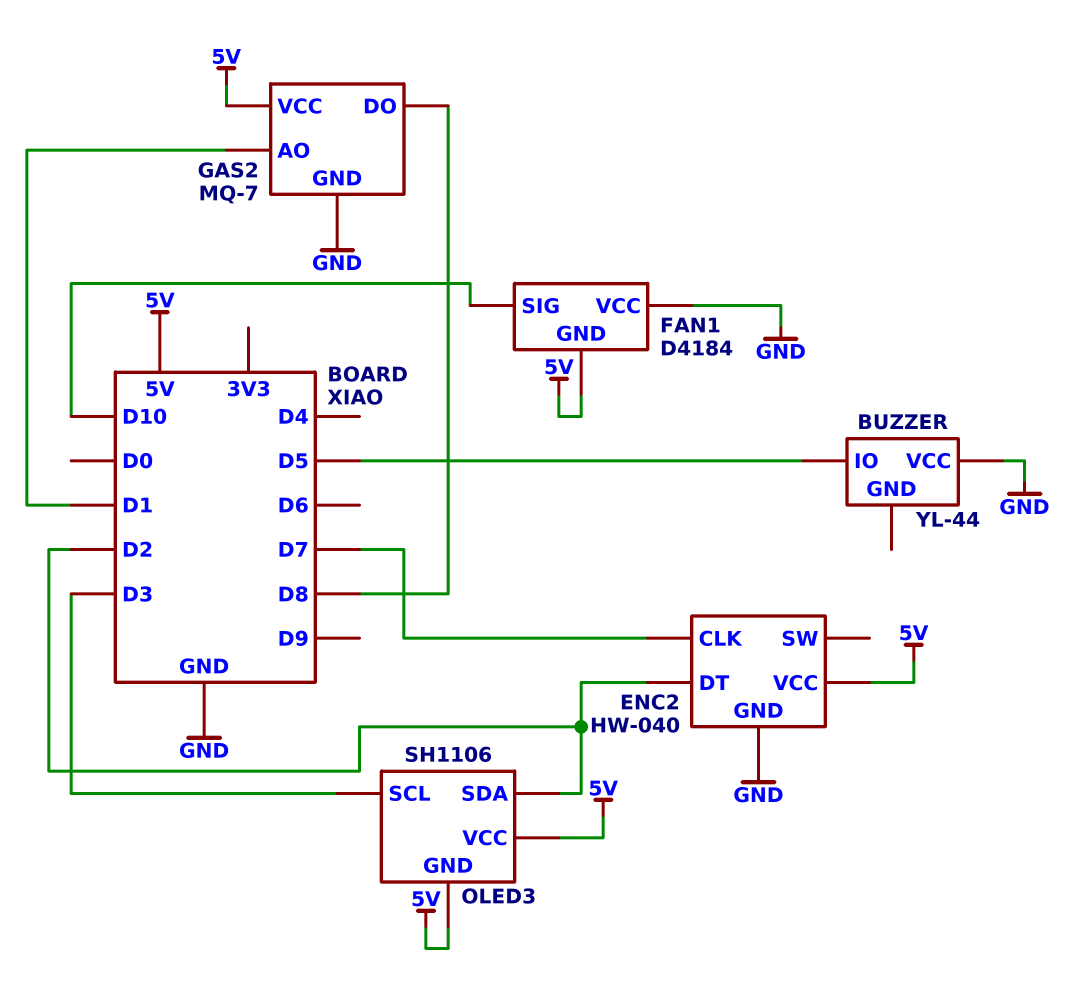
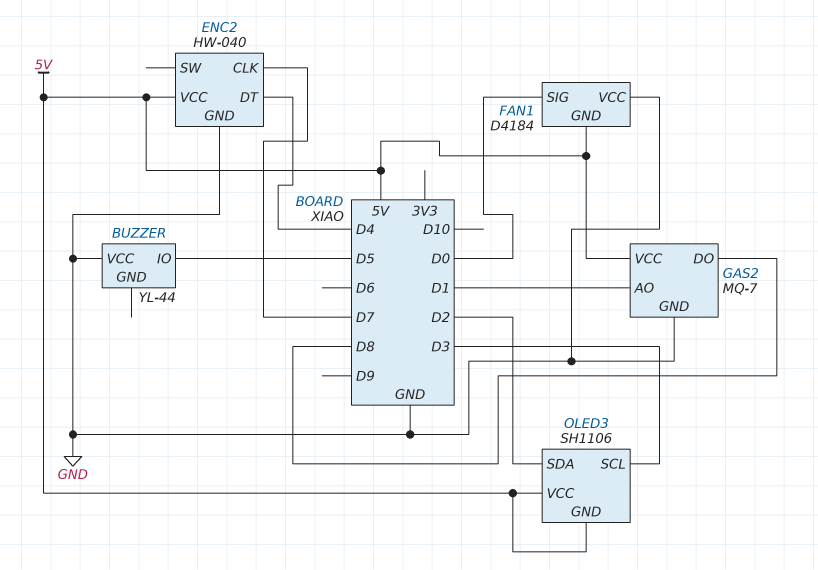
ENC2 pin DT: D2 -> D4
FAN1 pin SIG: D10 -> D0

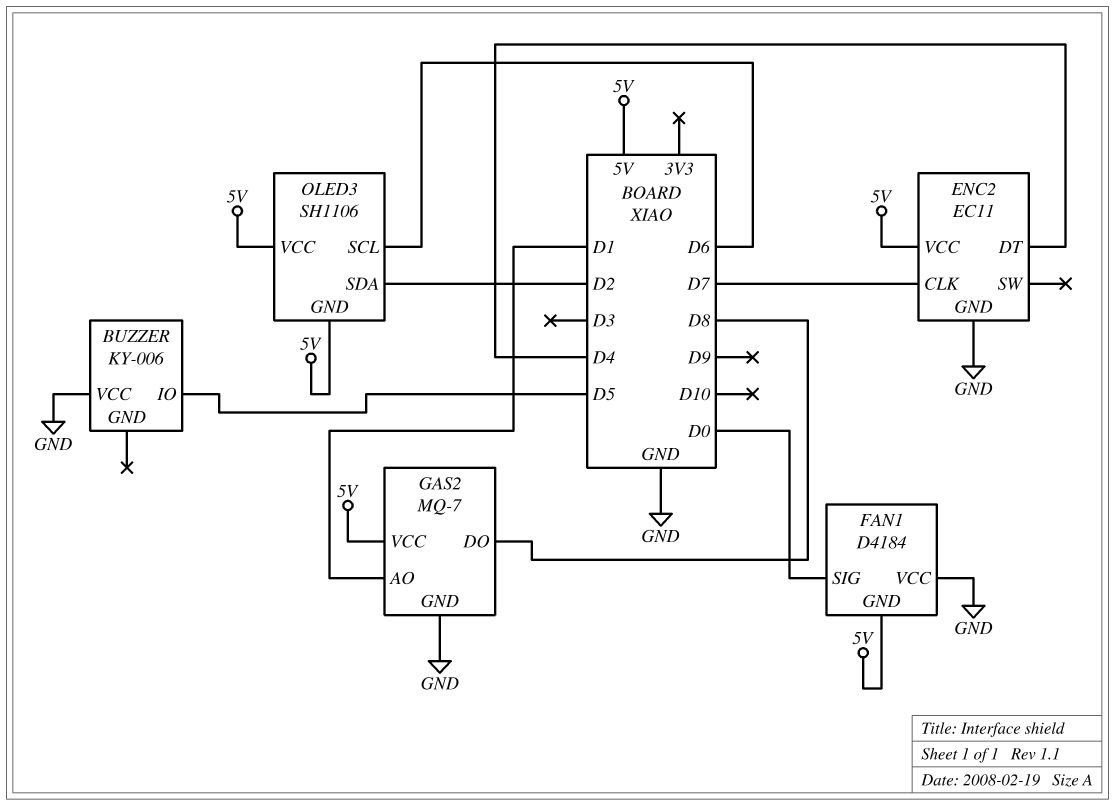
BUZZER: YL-44 -> KY-006
ENC2: HW-040 -> EC11
OLED3 pin SCL: D3 -> D6

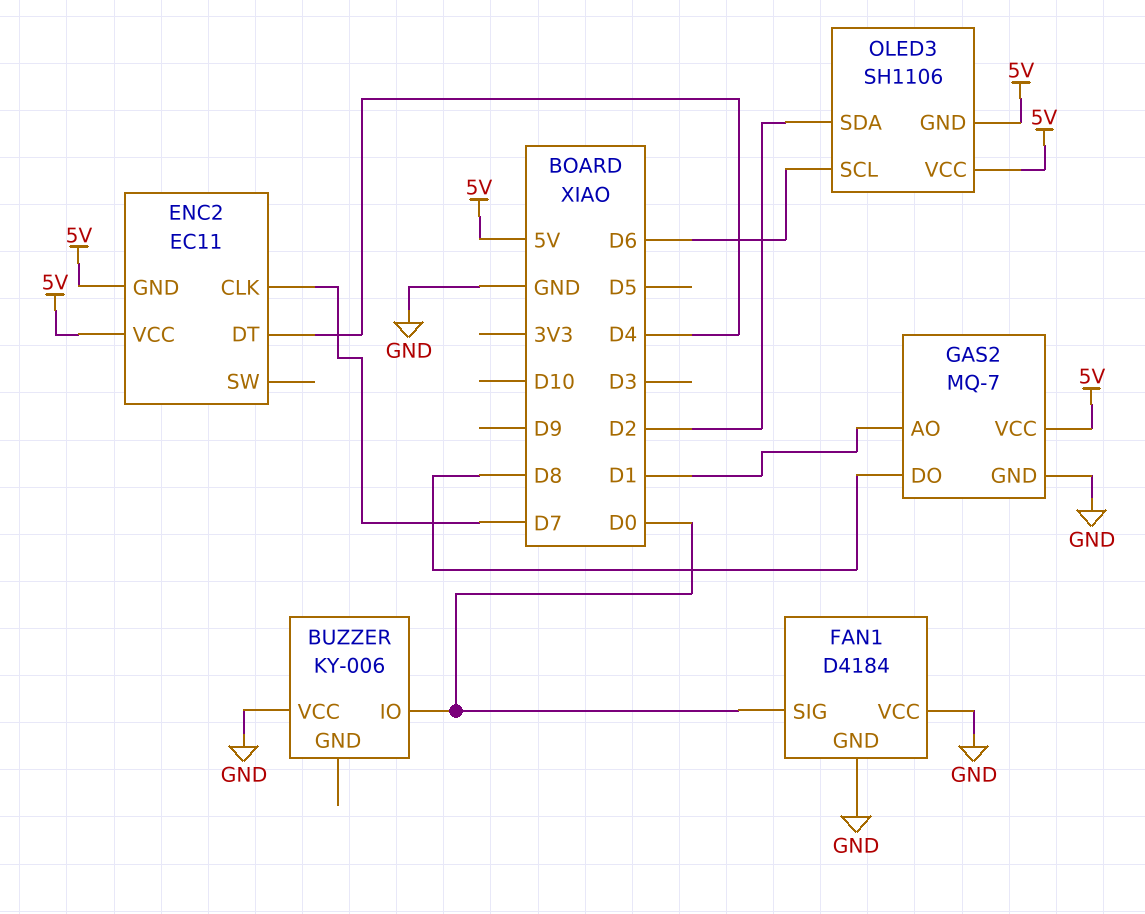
BUZZER pin IO: D5 -> D0
ENC2 pin GND: GND -> 5V
FAN1 pin GND: 5V -> GND

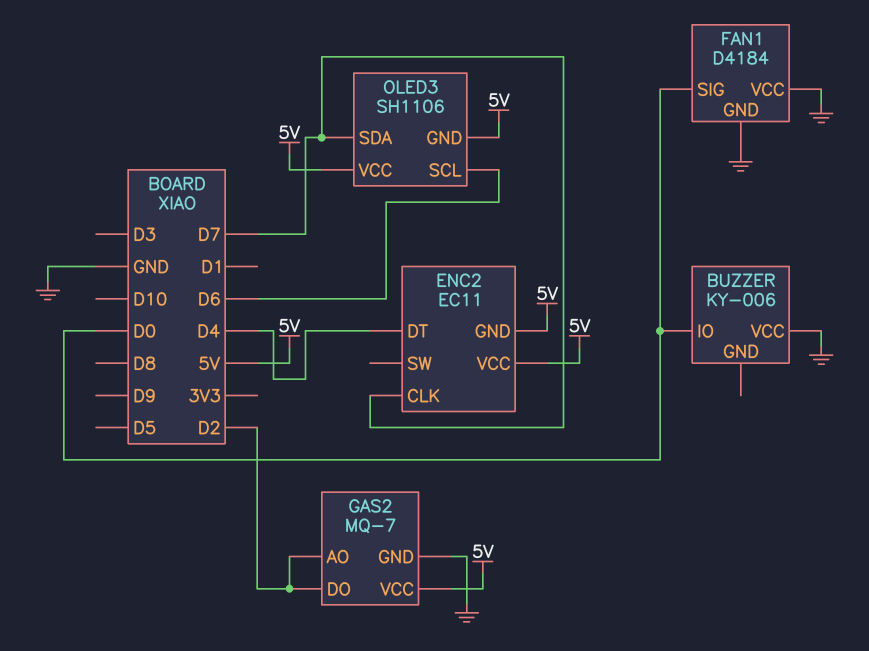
GAS2 pin AO: D1 -> D2
GAS2 pin DO: D8 -> D2
OLED3 pin SDA: D2 -> D7

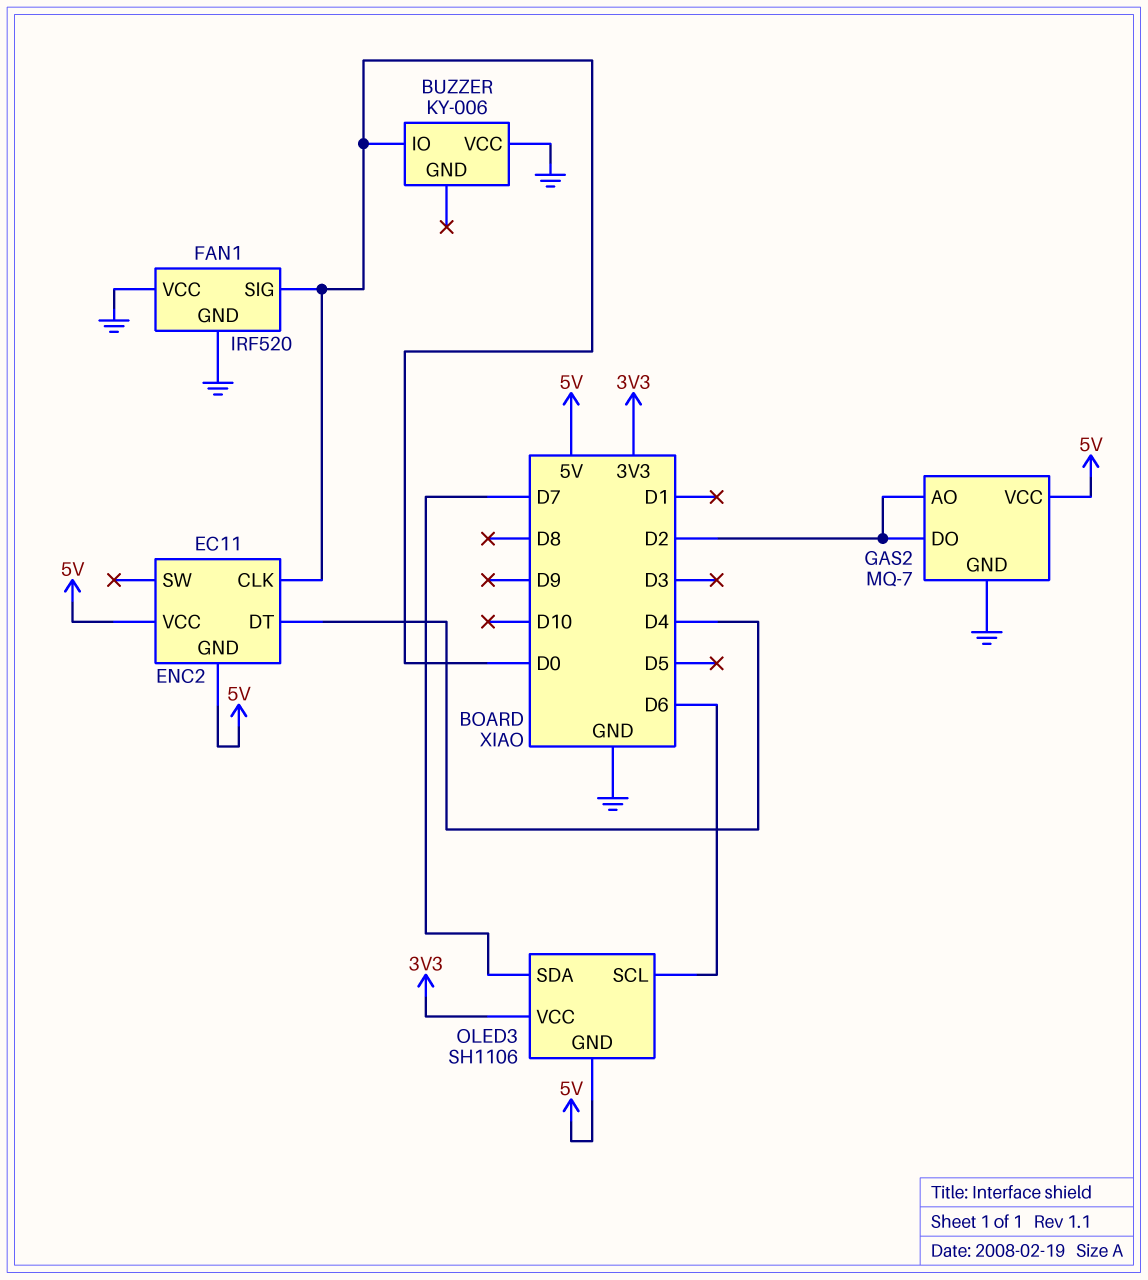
ENC2 pin CLK: D7 -> D0
FAN1: D4184 -> IRF520
OLED3 pin VCC: 5V -> 3V3

